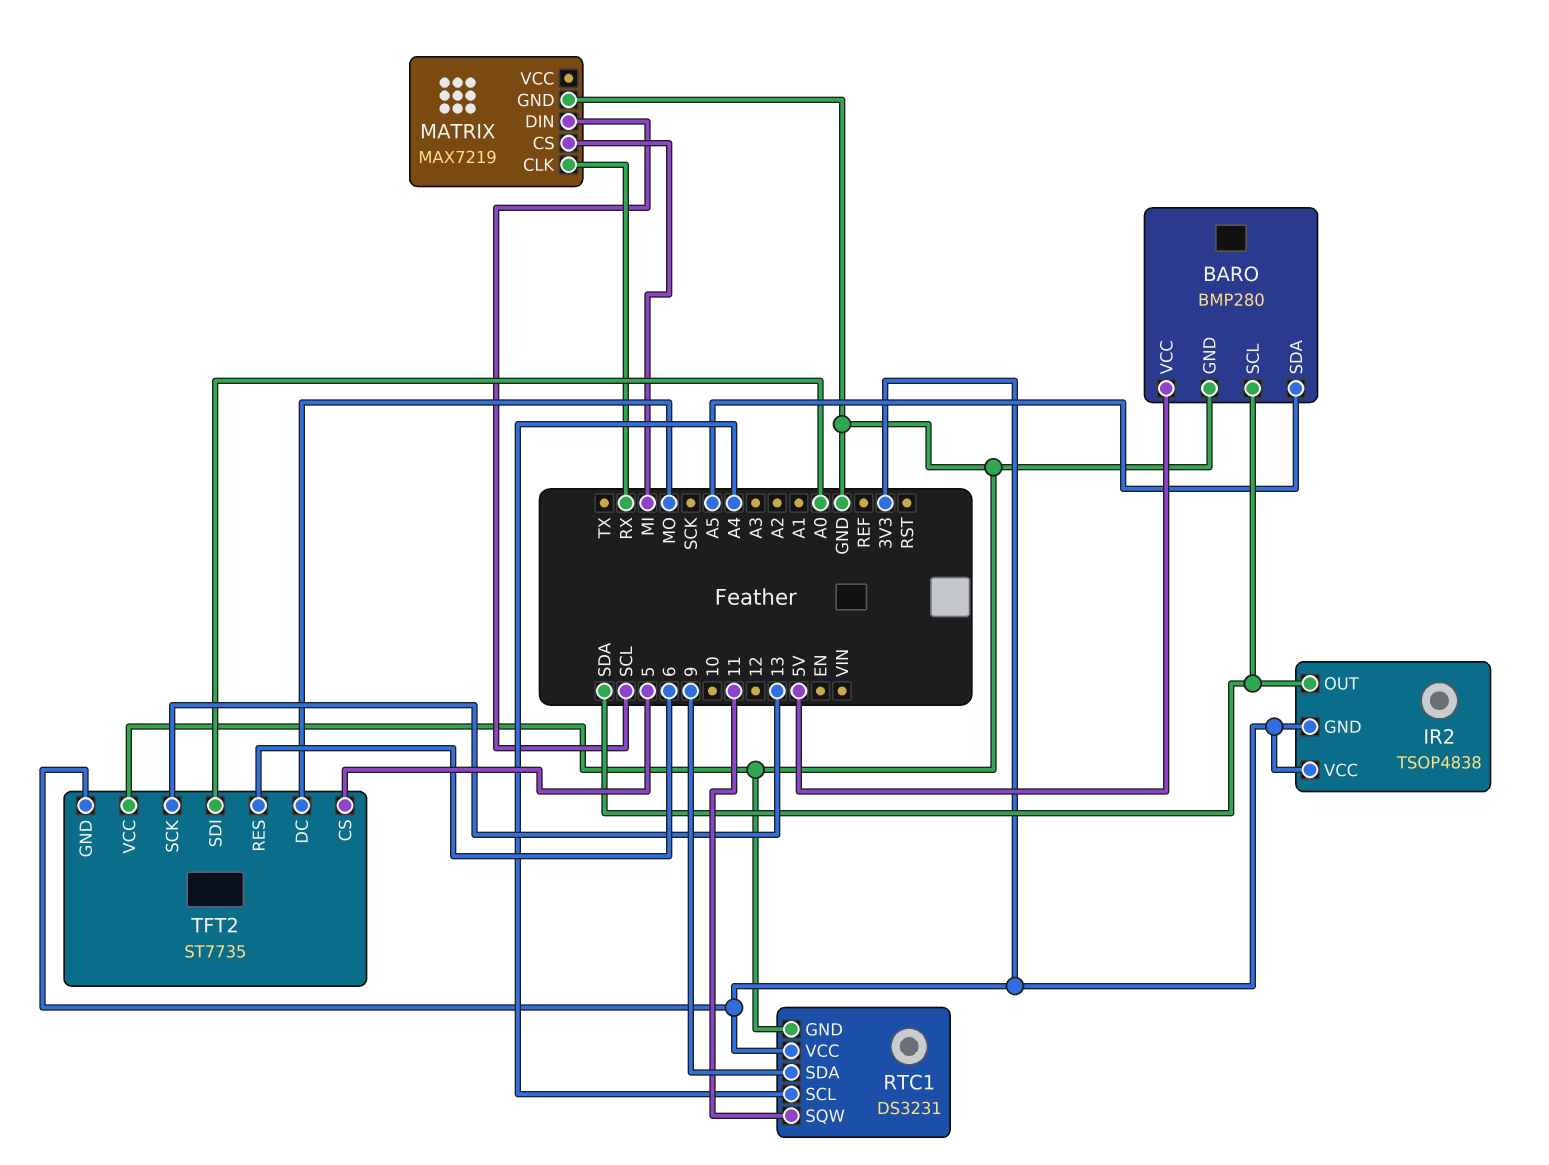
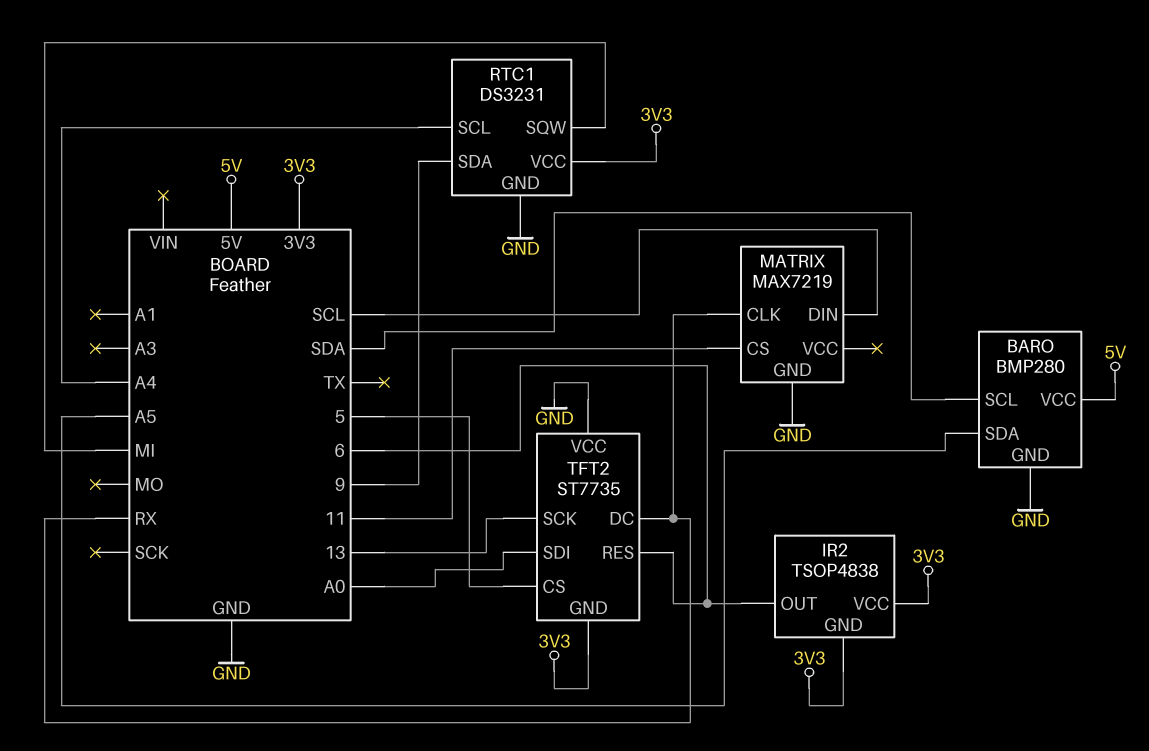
IR2 pin OUT: SDA -> 6
MATRIX pin CS: MI -> 11
RTC1 pin SQW: 11 -> MI
TFT2 pin DC: MO -> RX

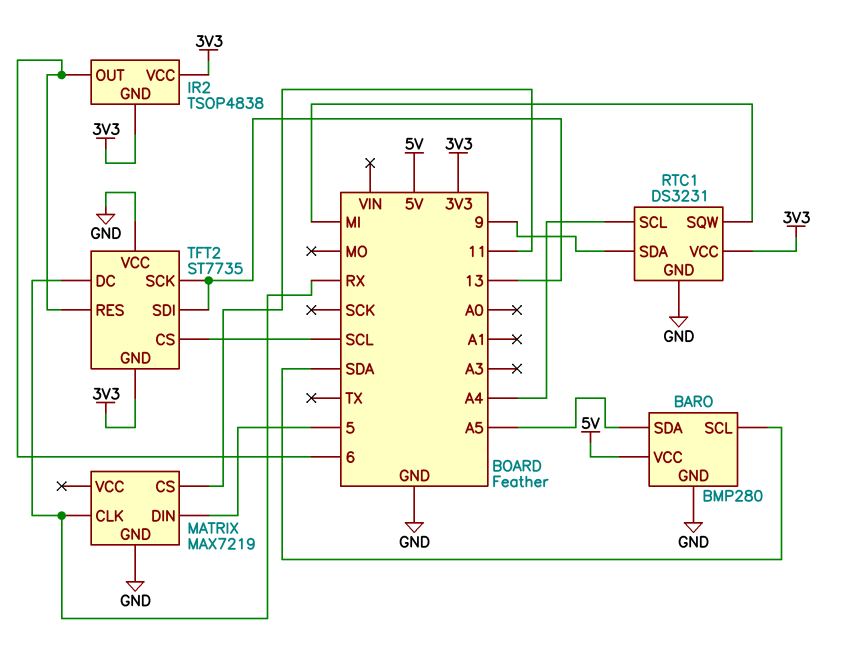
MATRIX pin DIN: SCL -> 5
TFT2 pin CS: 5 -> SCL
TFT2 pin SDI: A0 -> 13

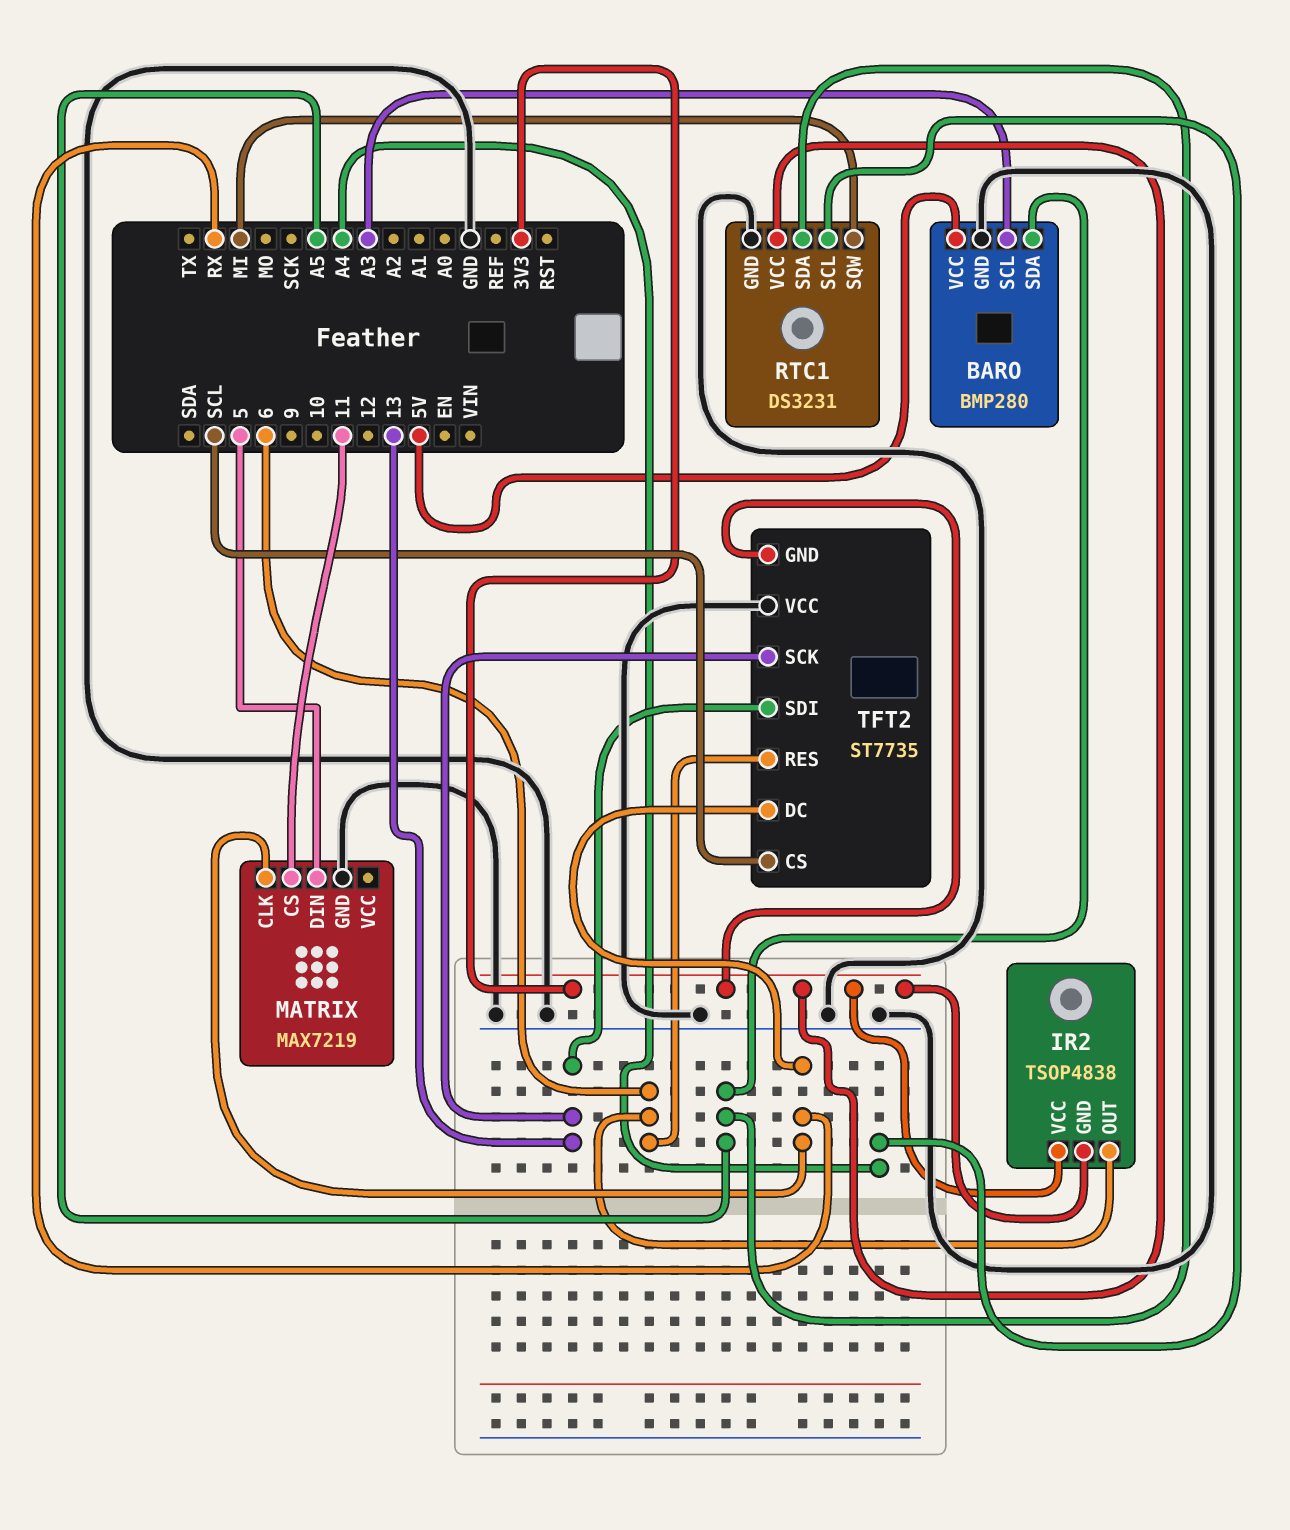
BARO pin SCL: SDA -> A3
RTC1 pin SDA: 9 -> A5

